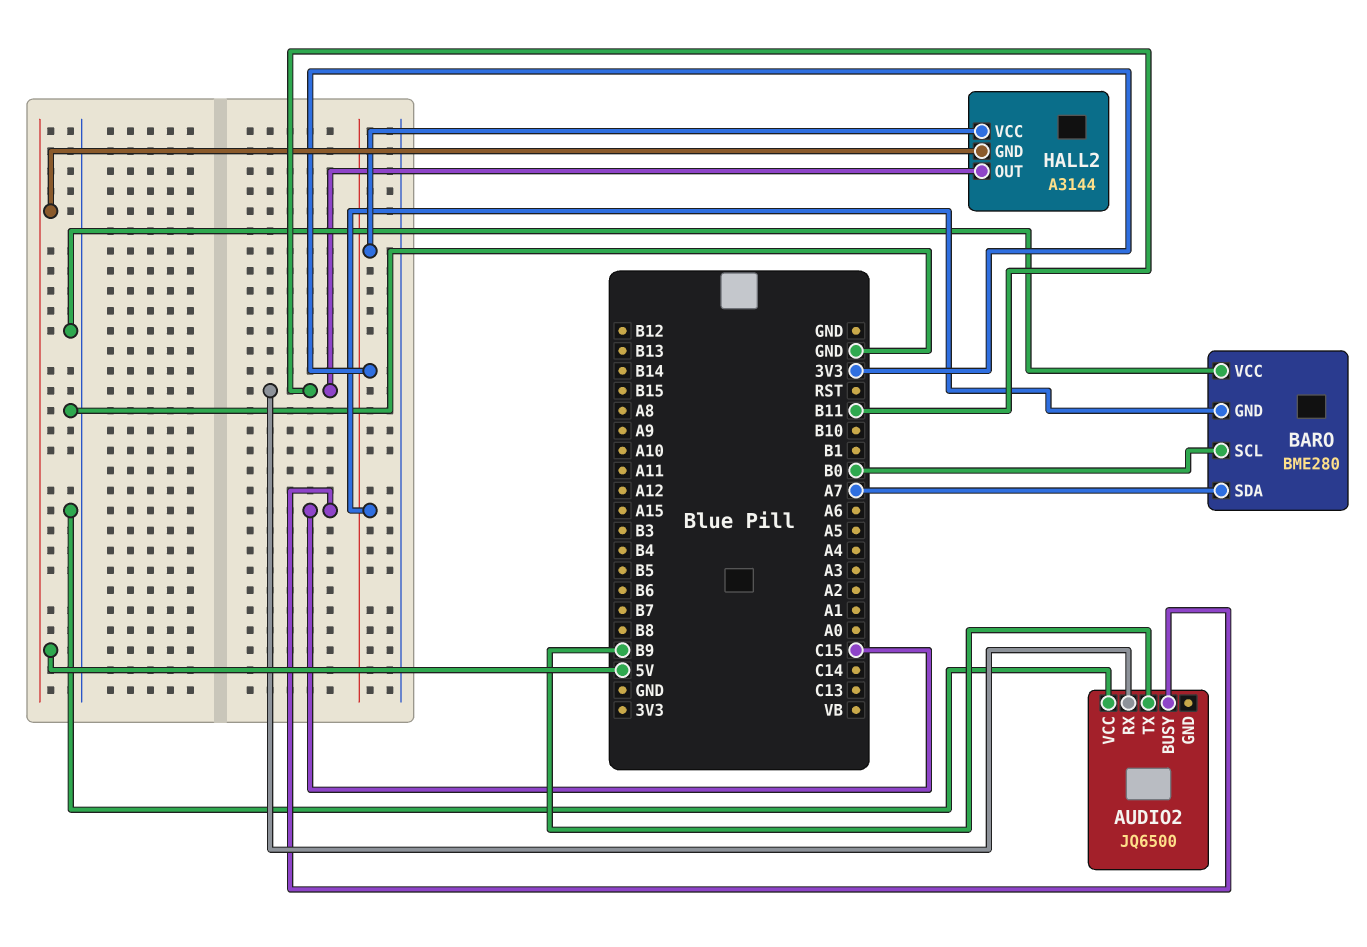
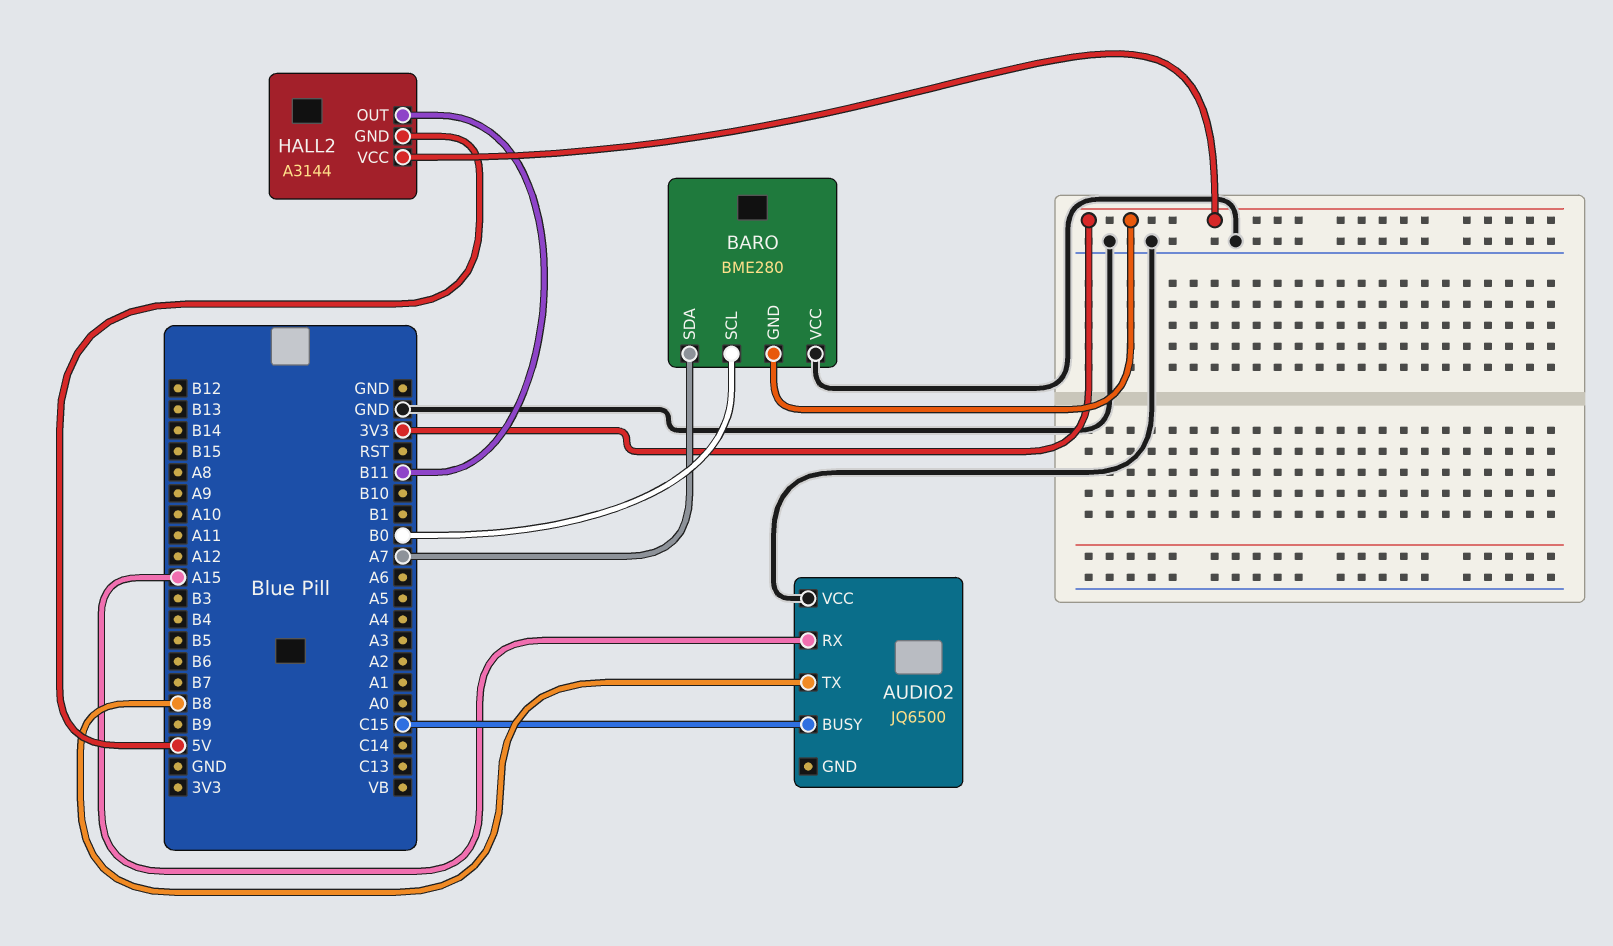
AUDIO2 pin RX: B11 -> A15
AUDIO2 pin TX: B9 -> B8

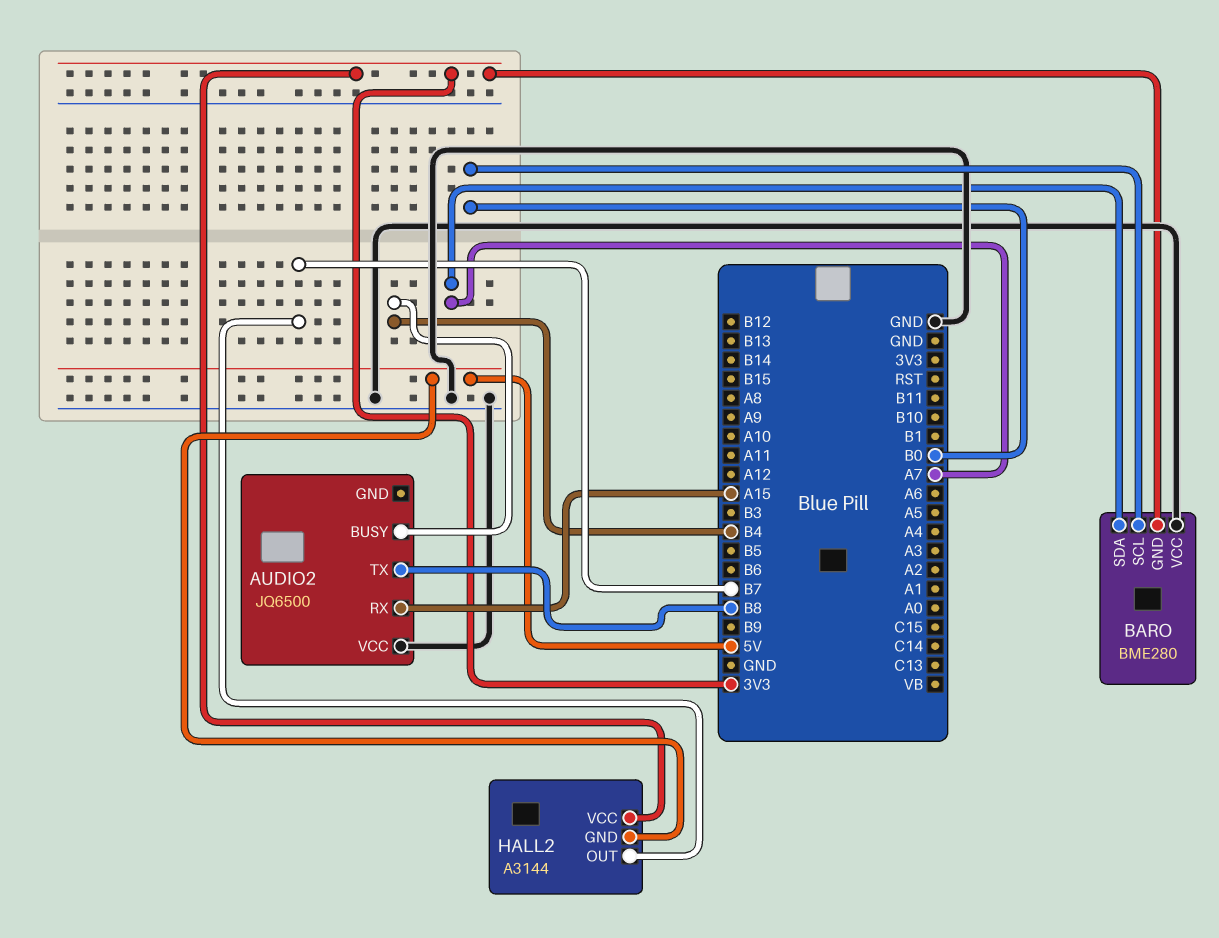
AUDIO2 pin BUSY: C15 -> B4
HALL2 pin OUT: B11 -> B7

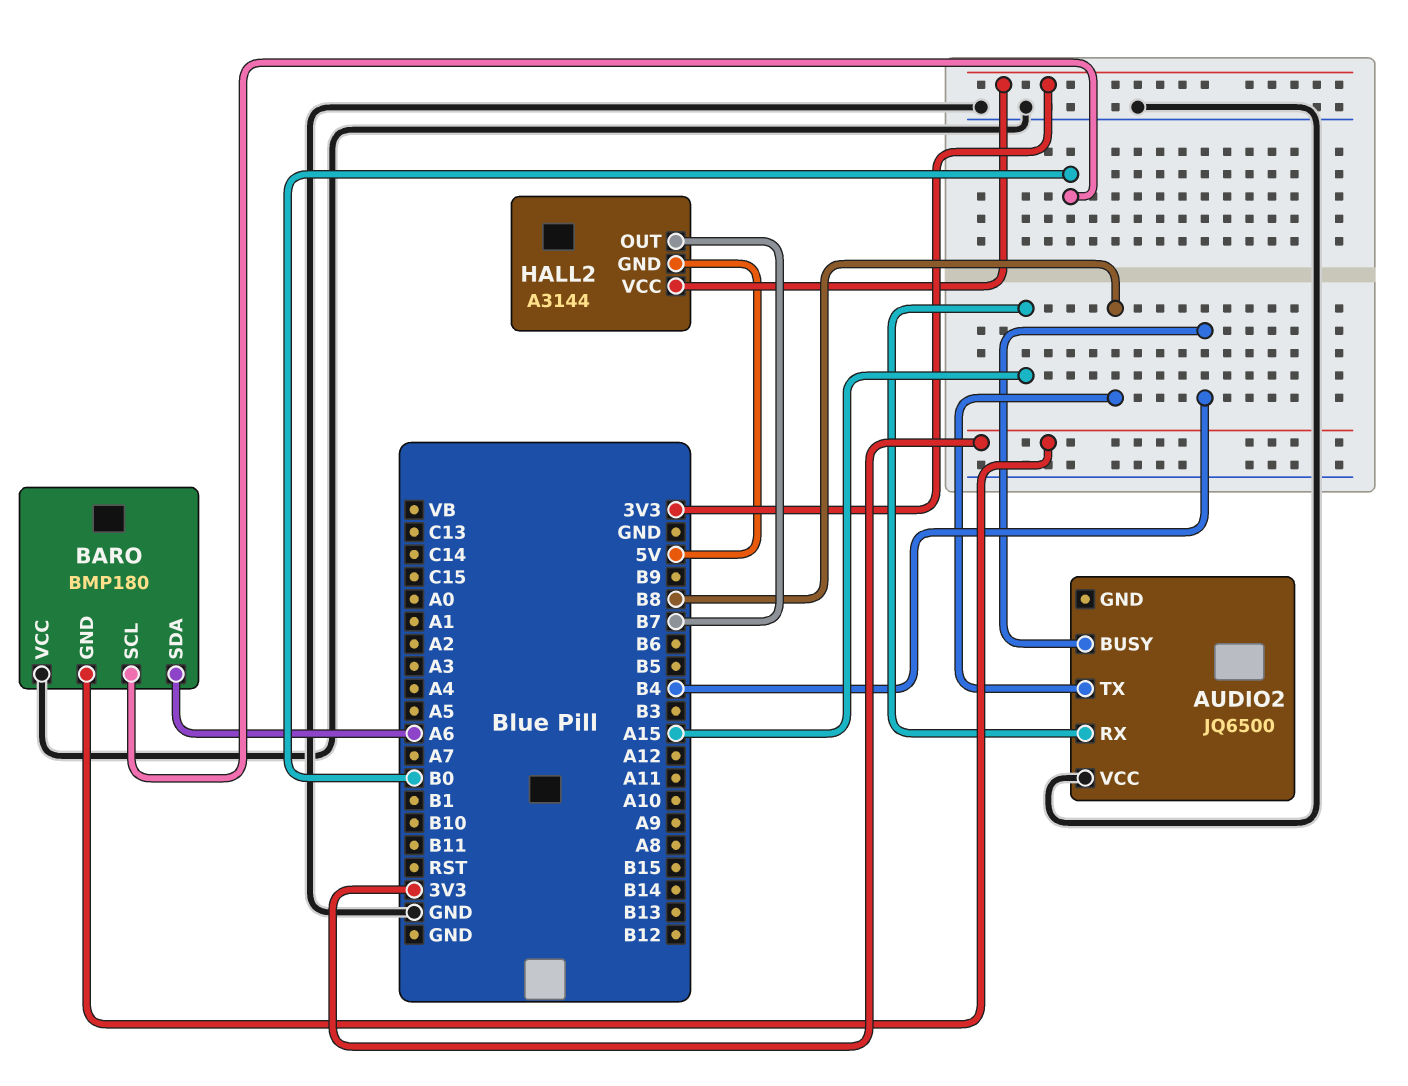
BARO: BME280 -> BMP180
BARO pin SDA: A7 -> A6

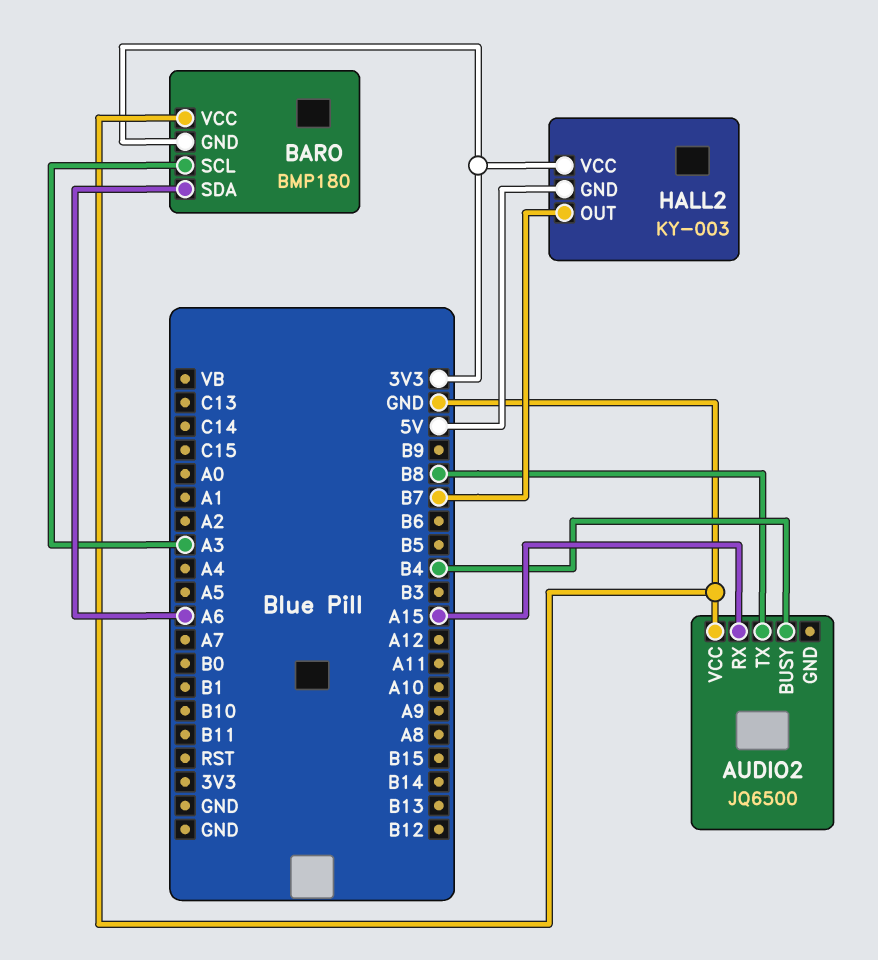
BARO pin SCL: B0 -> A3
HALL2: A3144 -> KY-003

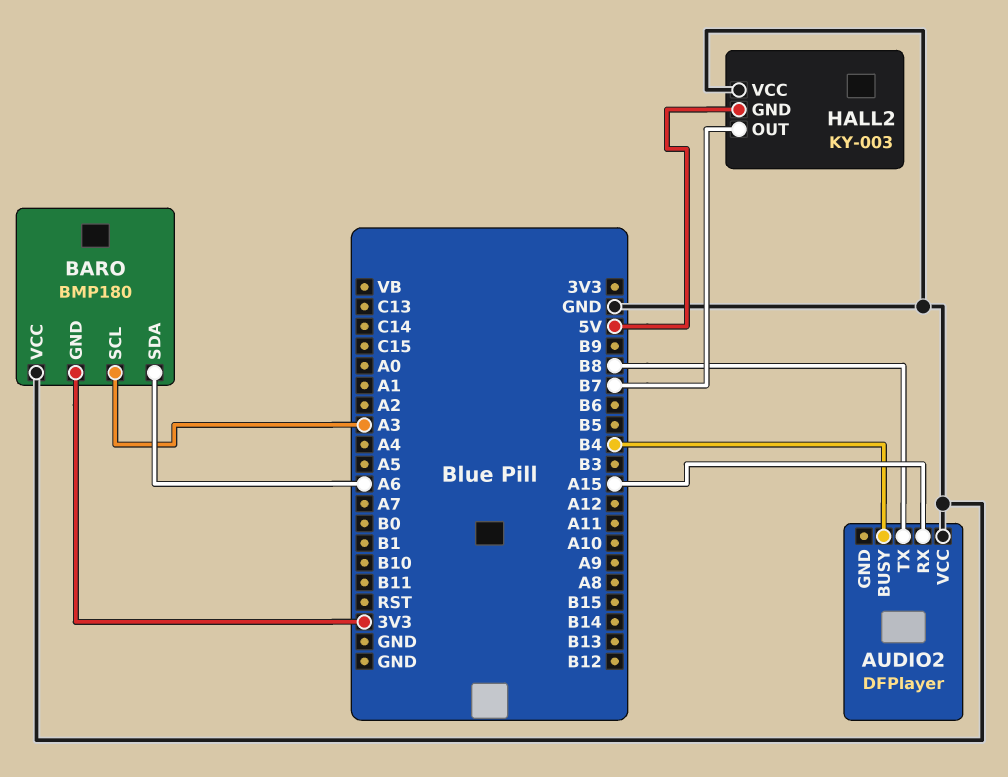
AUDIO2: JQ6500 -> DFPlayer
HALL2 pin VCC: 3V3 -> GND

